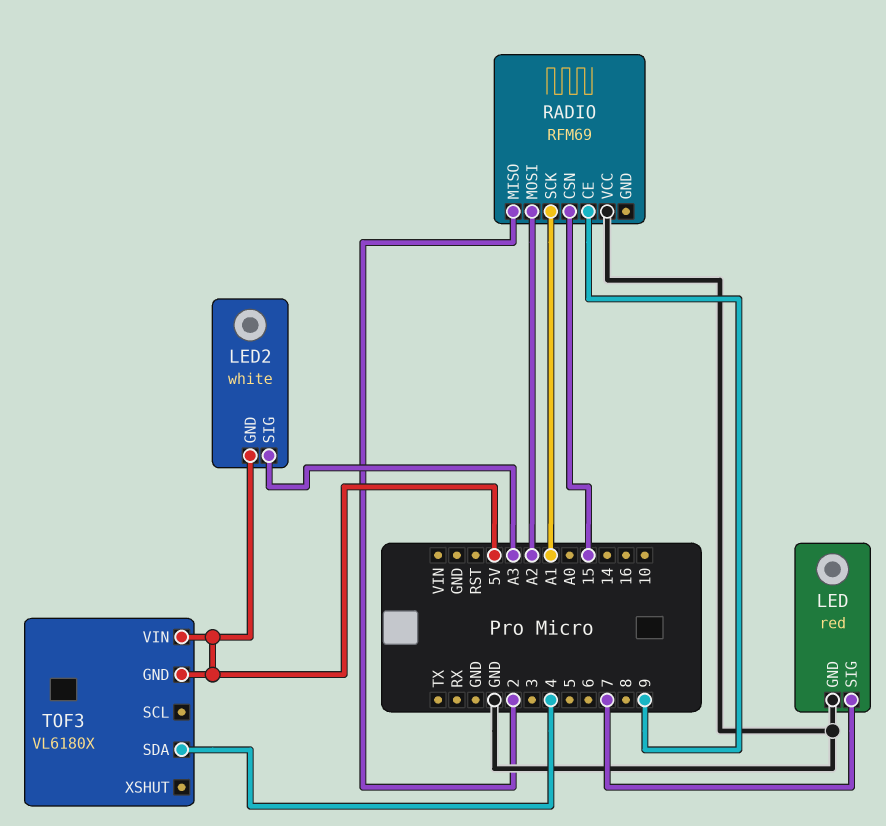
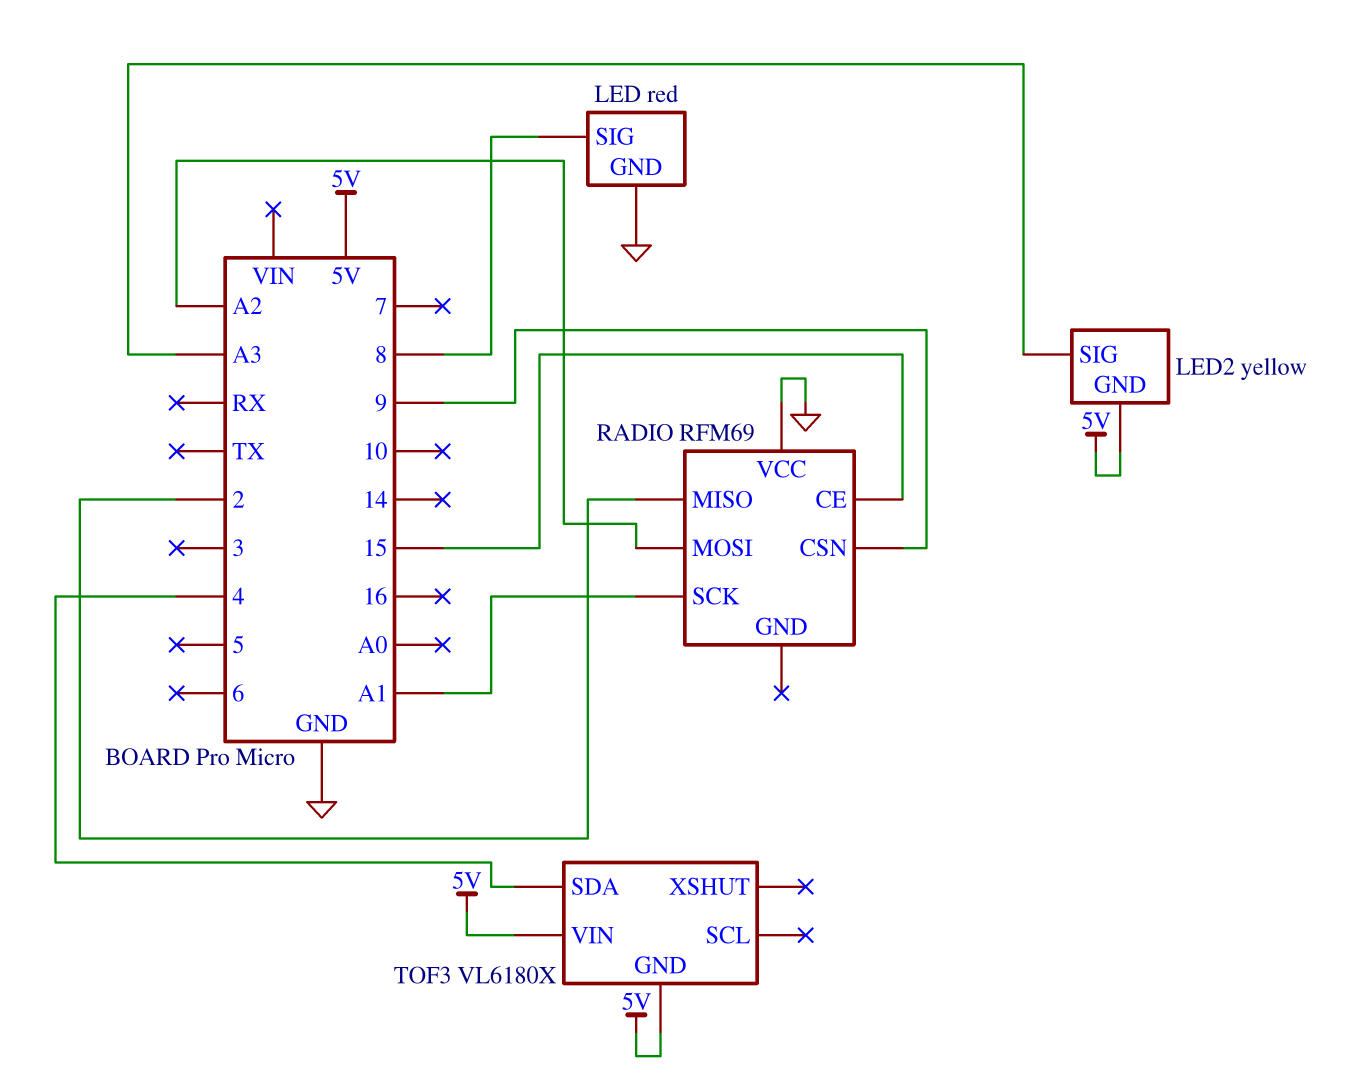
LED pin SIG: 7 -> 8
LED2: white -> yellow
RADIO pin CE: 9 -> 15
RADIO pin CSN: 15 -> 9

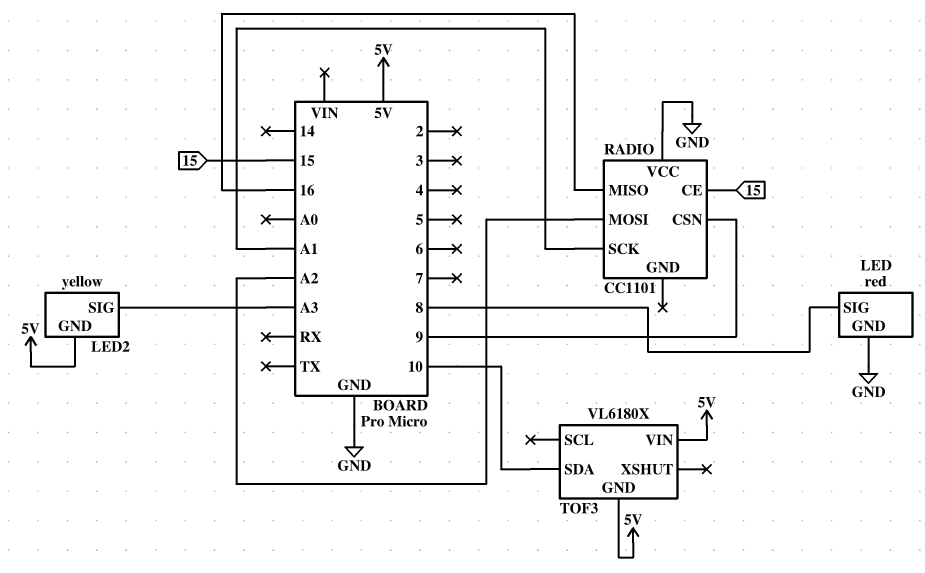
RADIO: RFM69 -> CC1101
RADIO pin MISO: 2 -> 16
TOF3 pin SDA: 4 -> 10

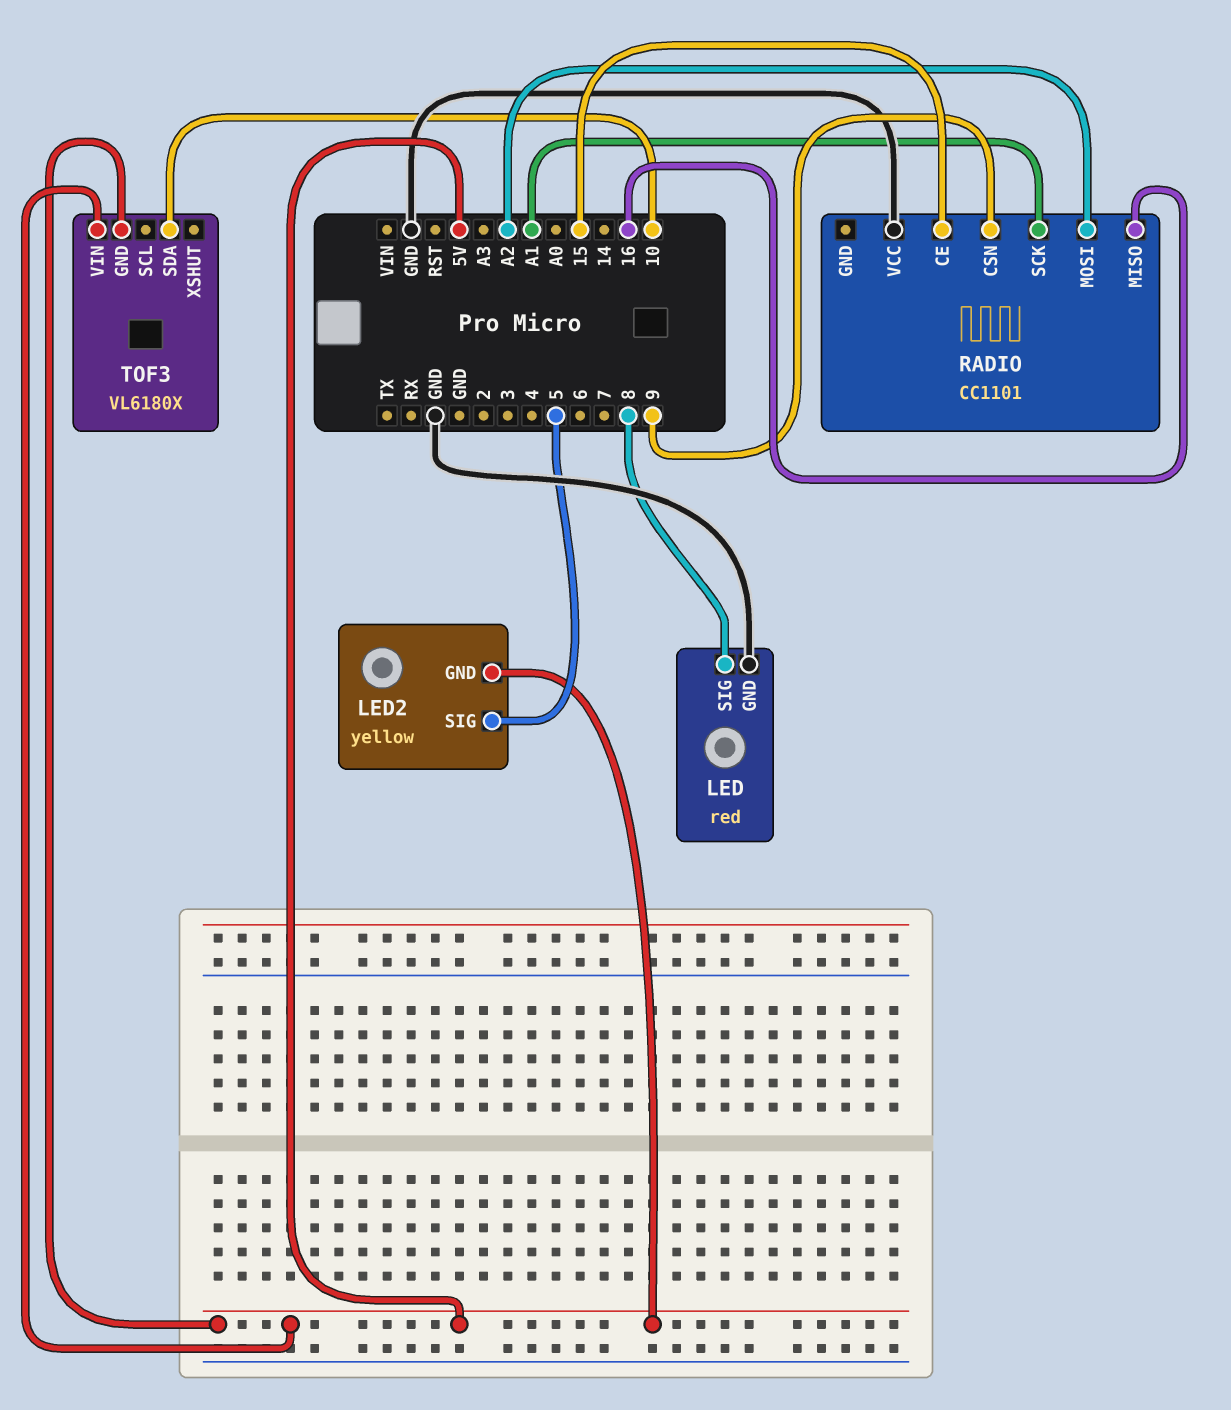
LED2 pin SIG: A3 -> 5

